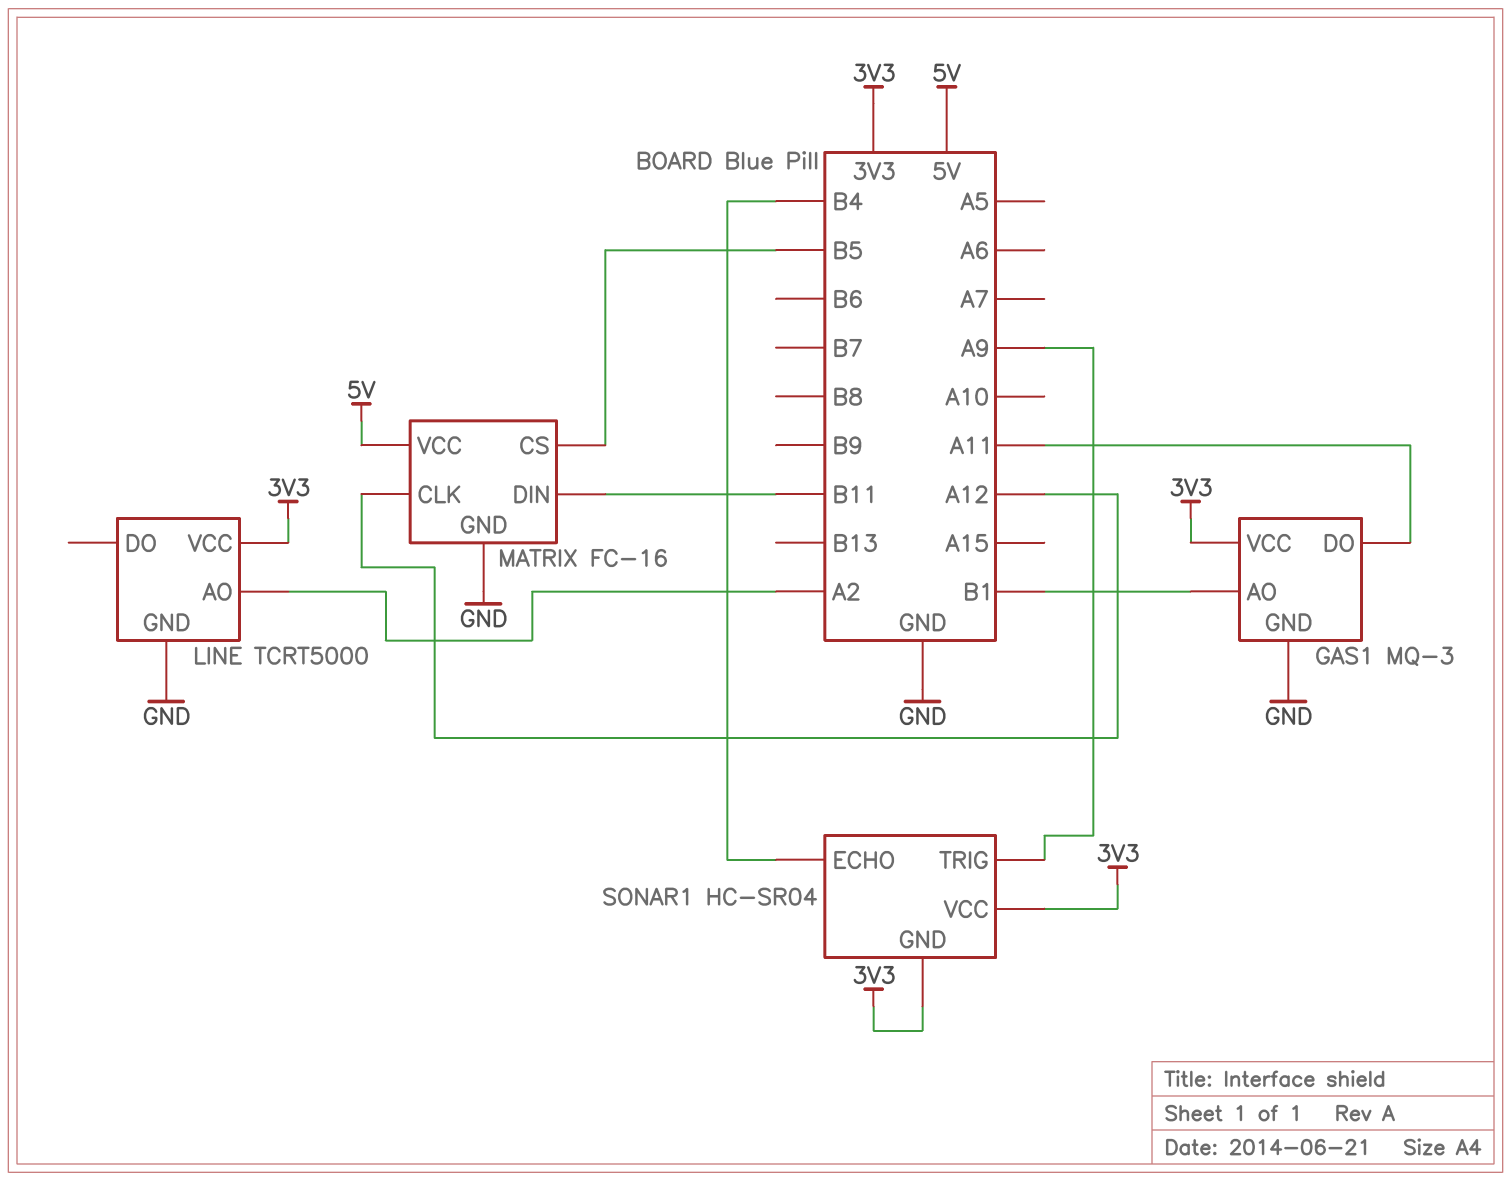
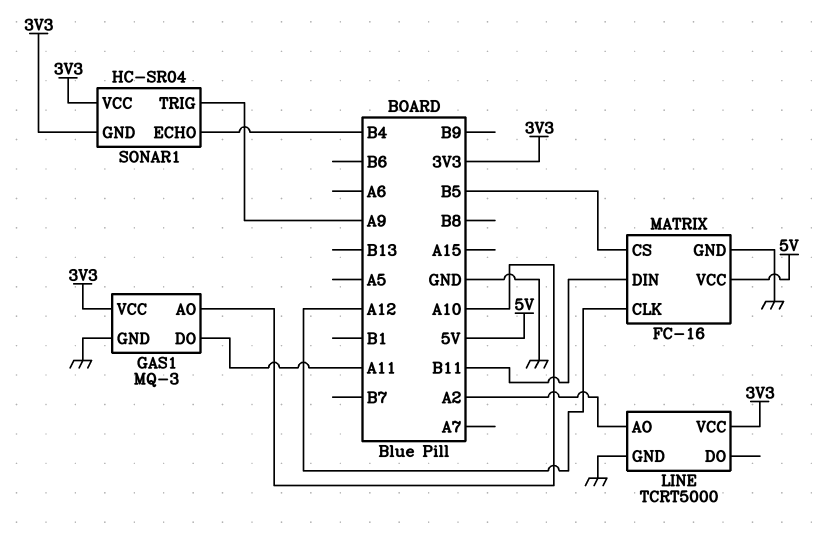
GAS1 pin AO: B1 -> A10

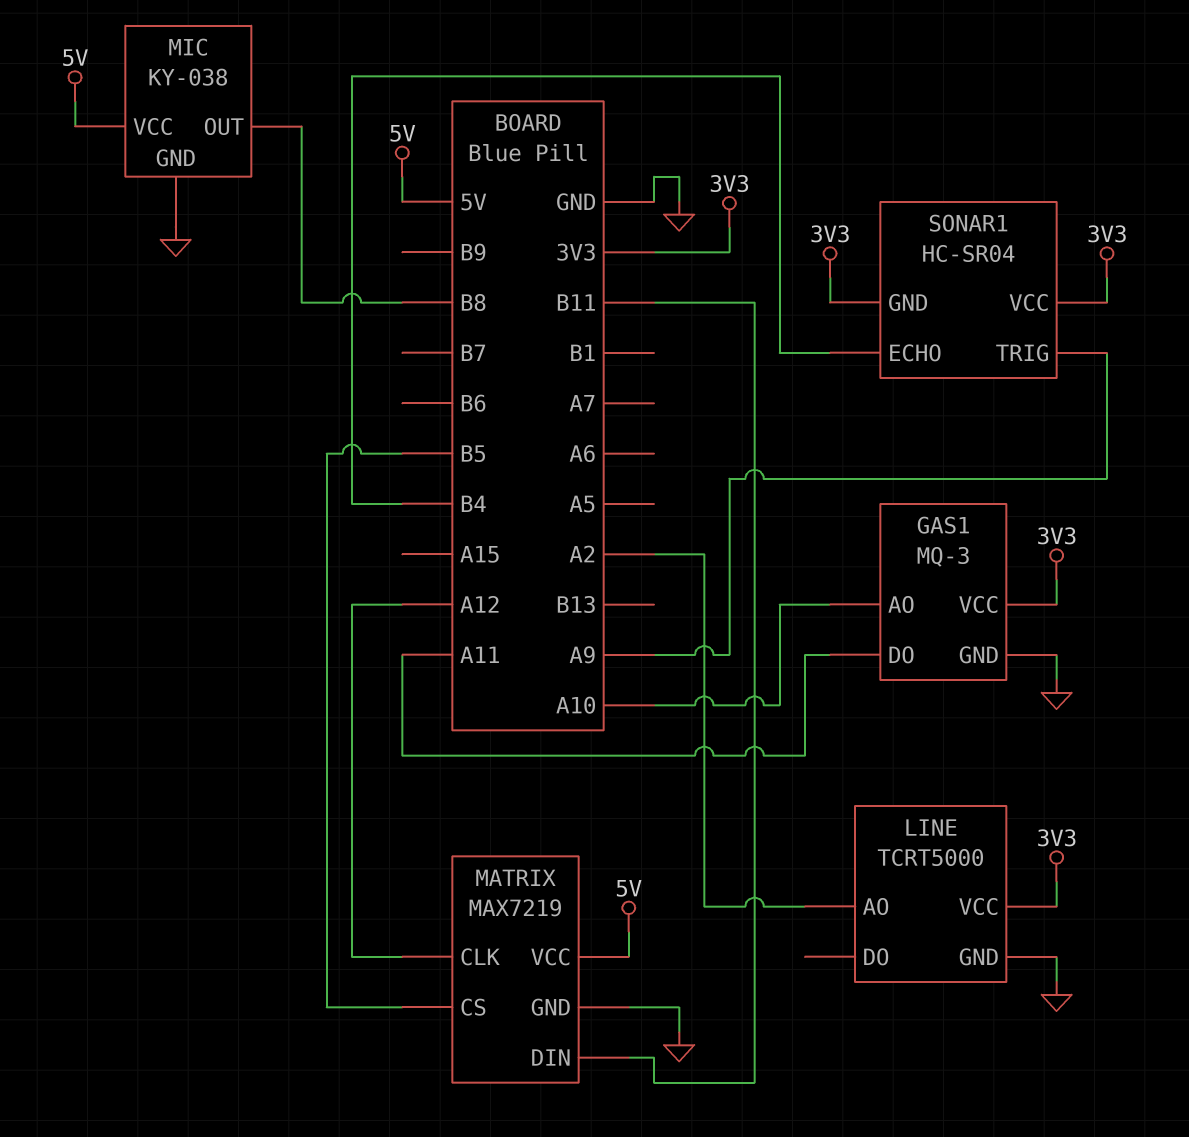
MATRIX: FC-16 -> MAX7219
MIC: none -> KY-038
MIC pin GND: none -> GND
MIC pin OUT: none -> B8
MIC pin VCC: none -> 5V

